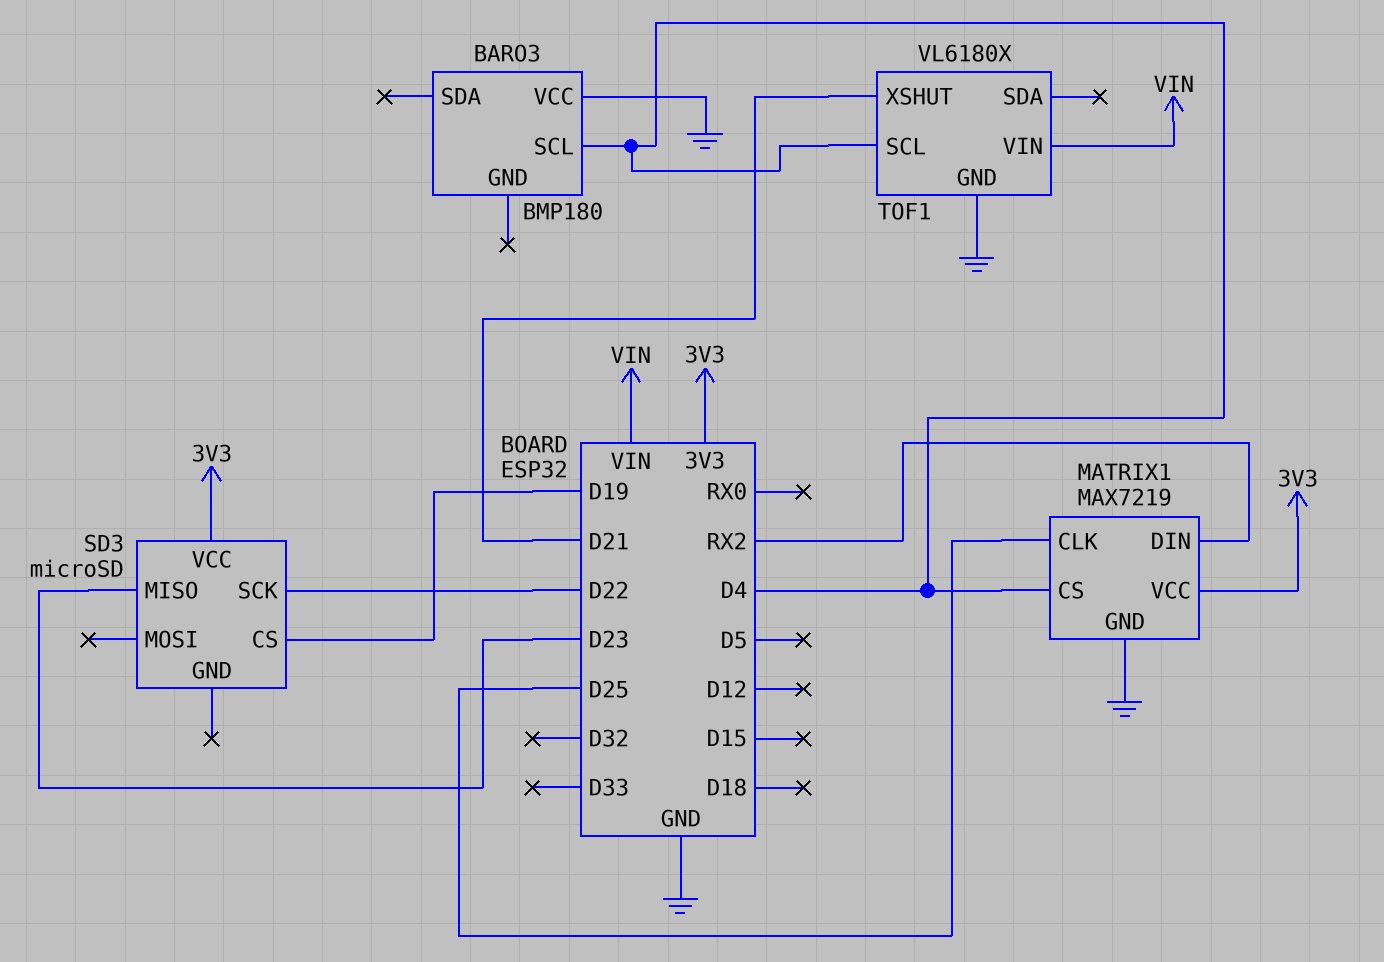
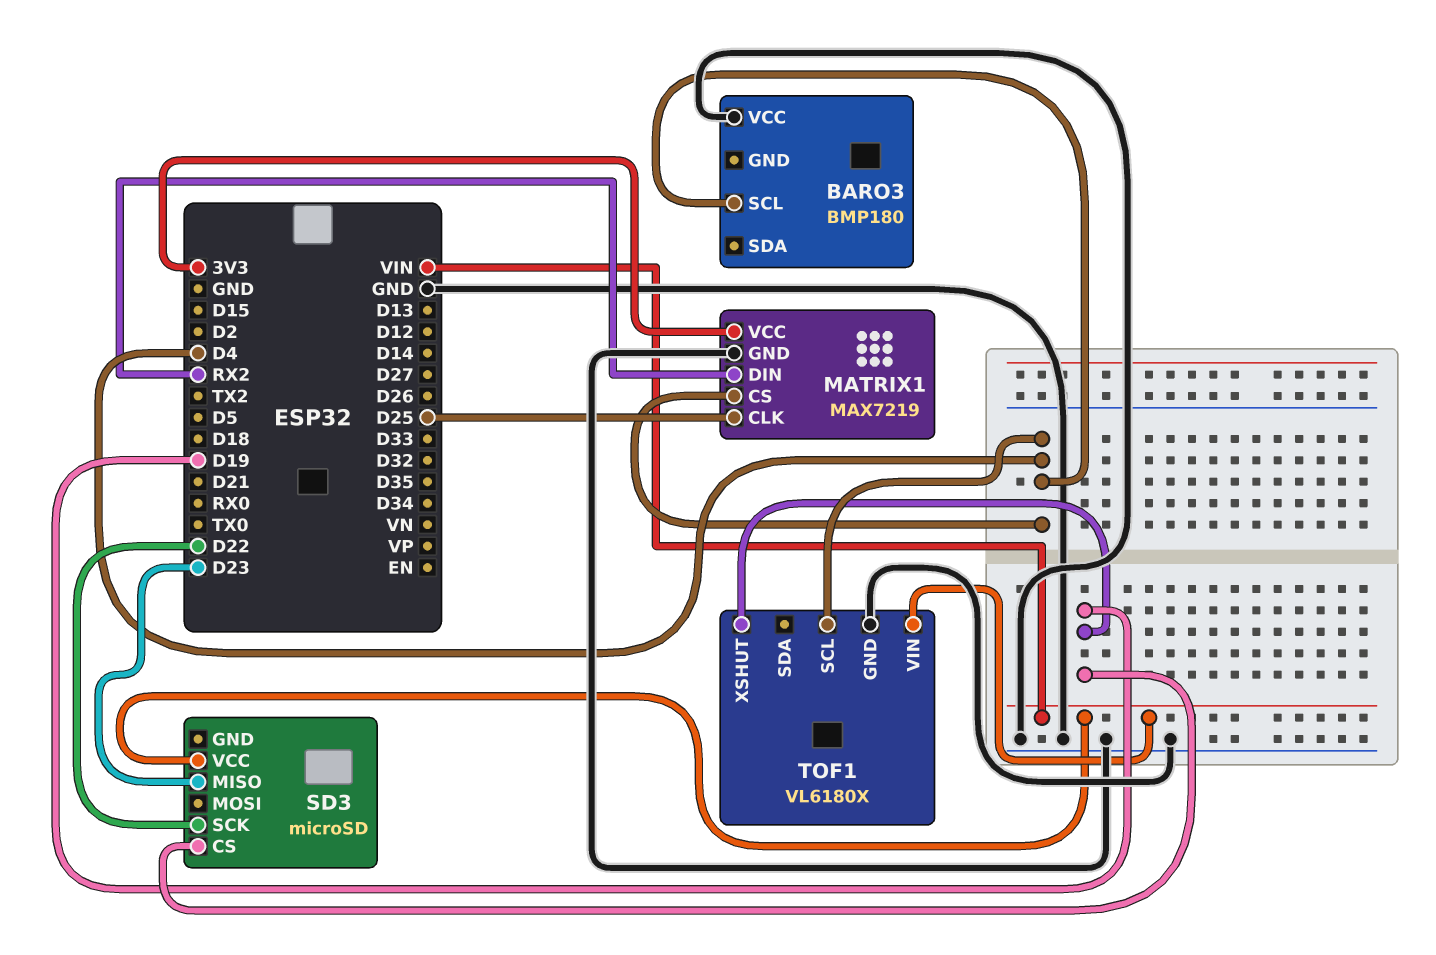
SD3 pin VCC: 3V3 -> VIN
TOF1 pin XSHUT: D21 -> D19

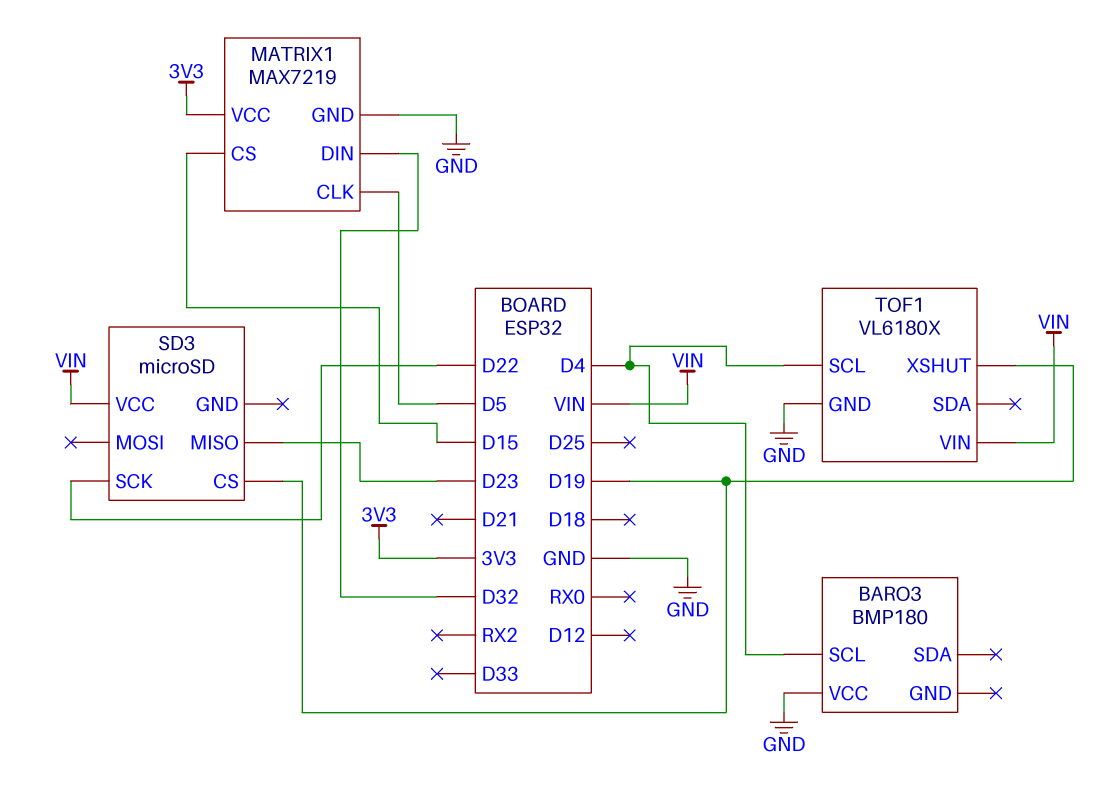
MATRIX1 pin CLK: D25 -> D5
MATRIX1 pin CS: D4 -> D15
MATRIX1 pin DIN: RX2 -> D32

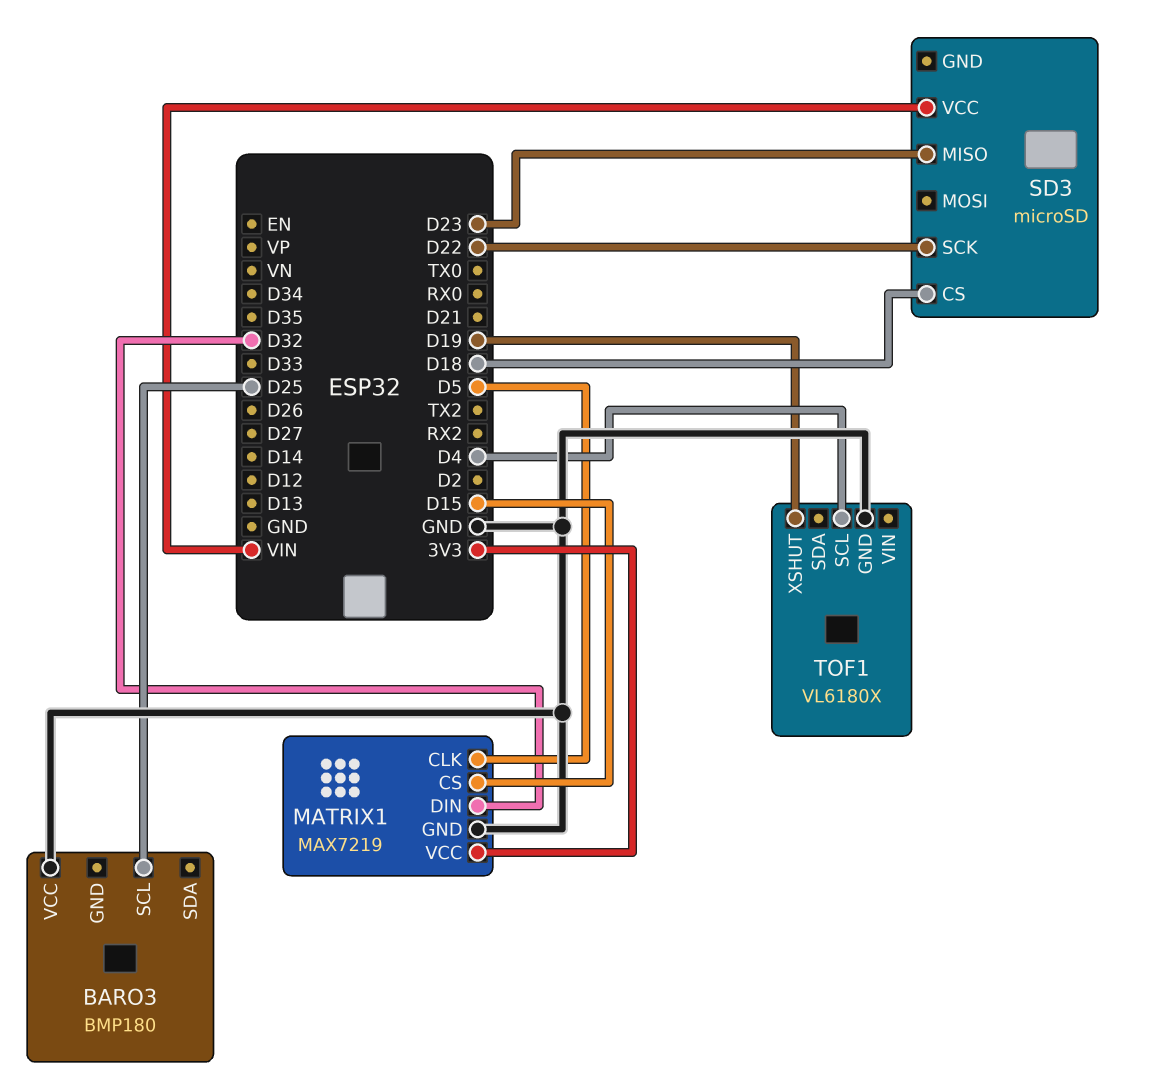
BARO3 pin SCL: D4 -> D25
SD3 pin CS: D19 -> D18
TOF1 pin VIN: VIN -> none

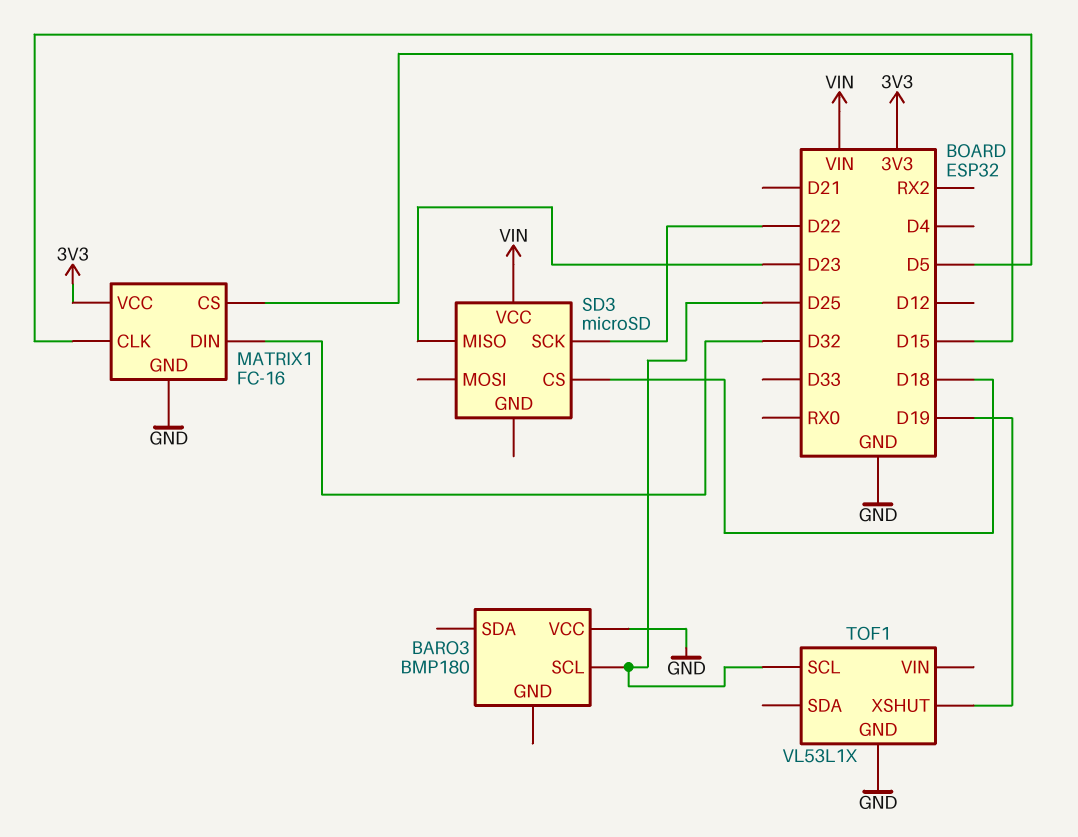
MATRIX1: MAX7219 -> FC-16
TOF1: VL6180X -> VL53L1X
TOF1 pin SCL: D4 -> D25

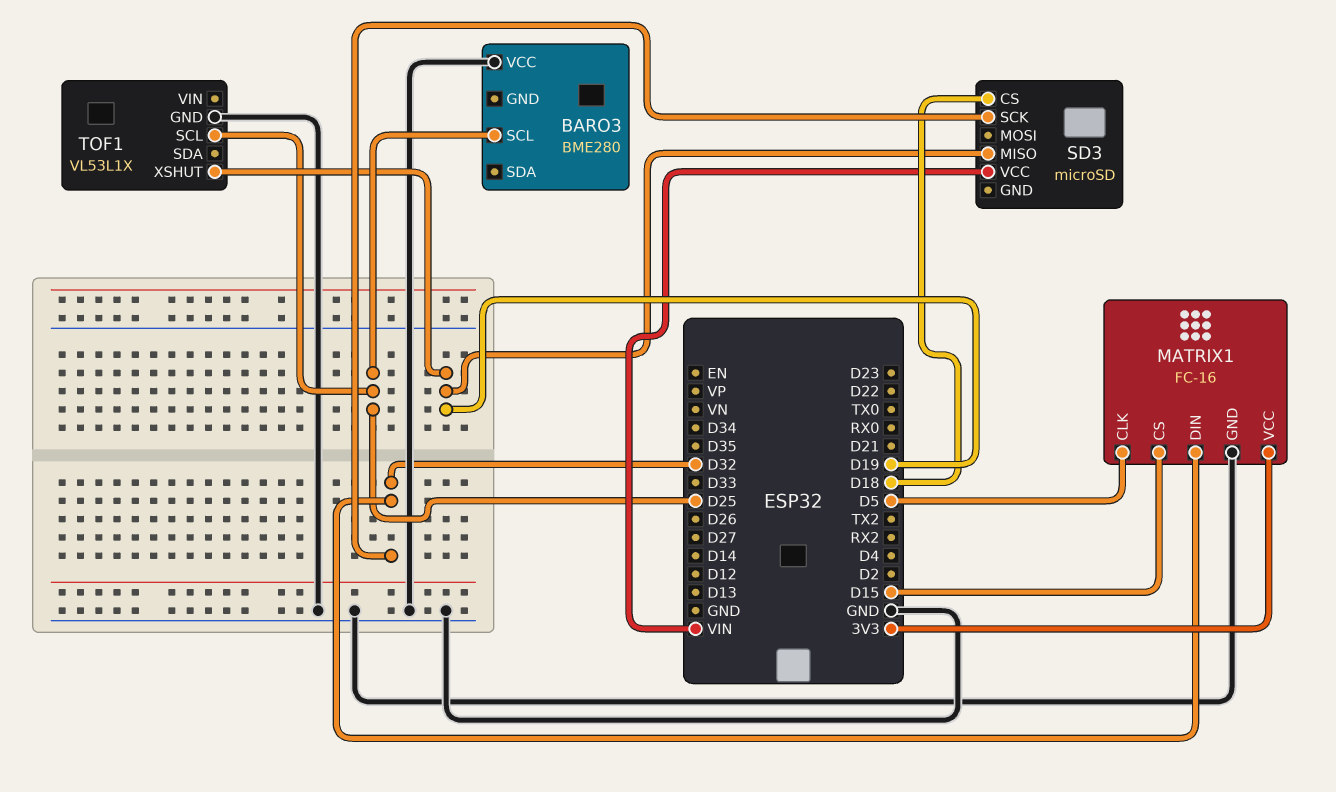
BARO3: BMP180 -> BME280
SD3 pin MISO: D23 -> D19
SD3 pin SCK: D22 -> D32

